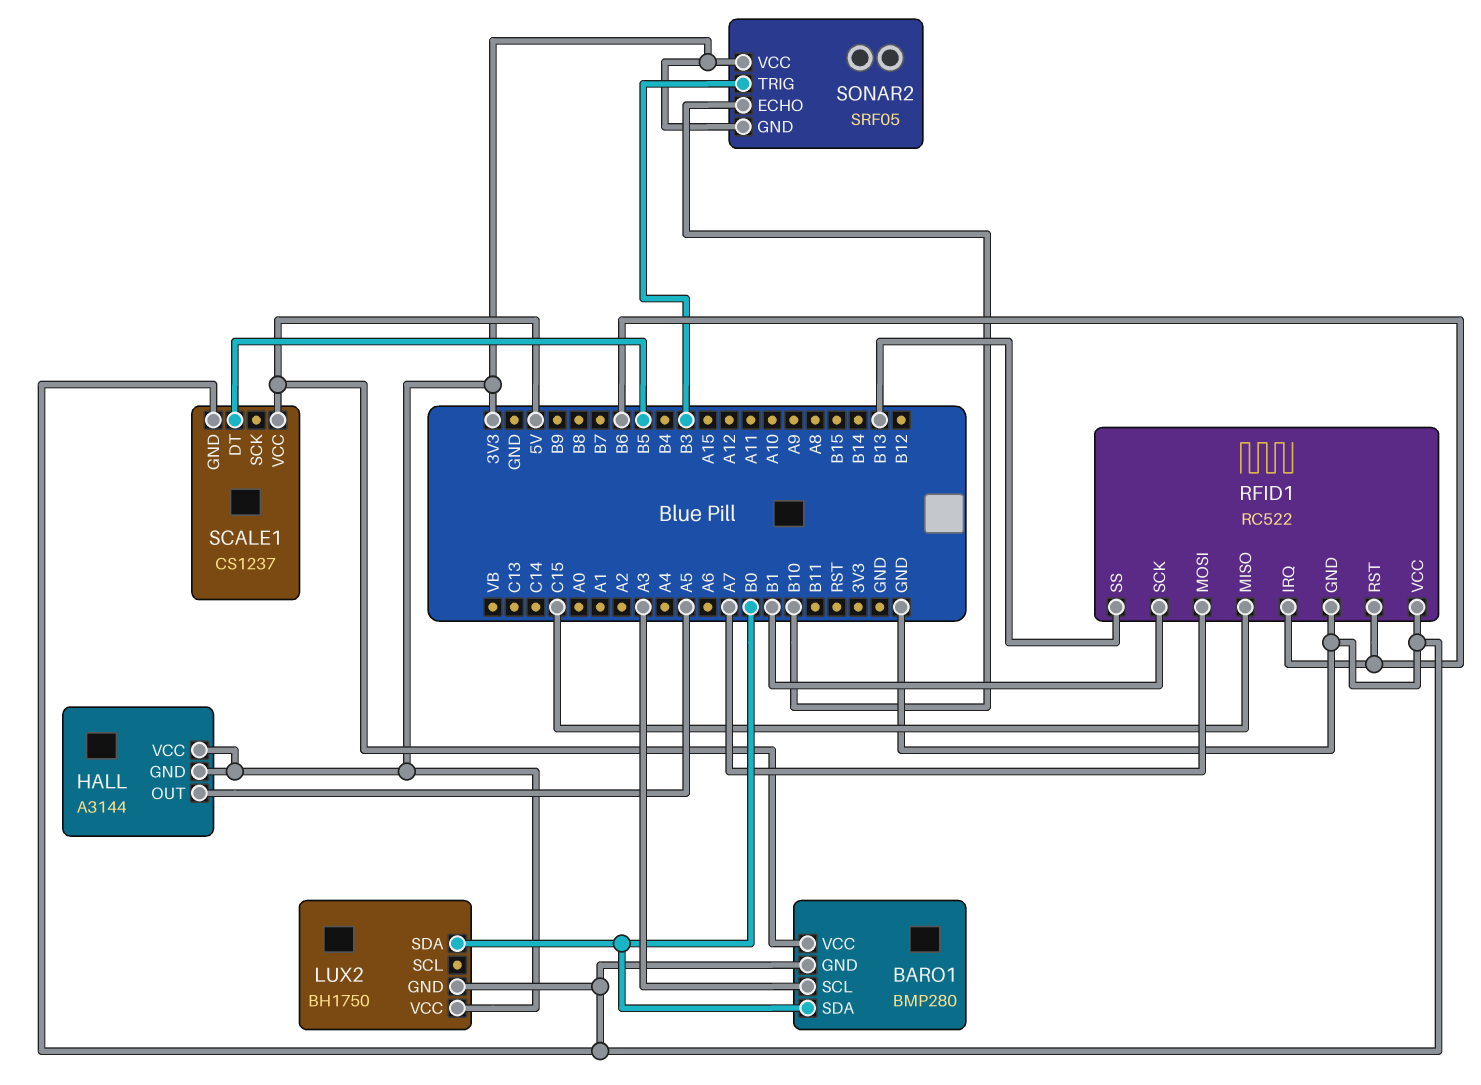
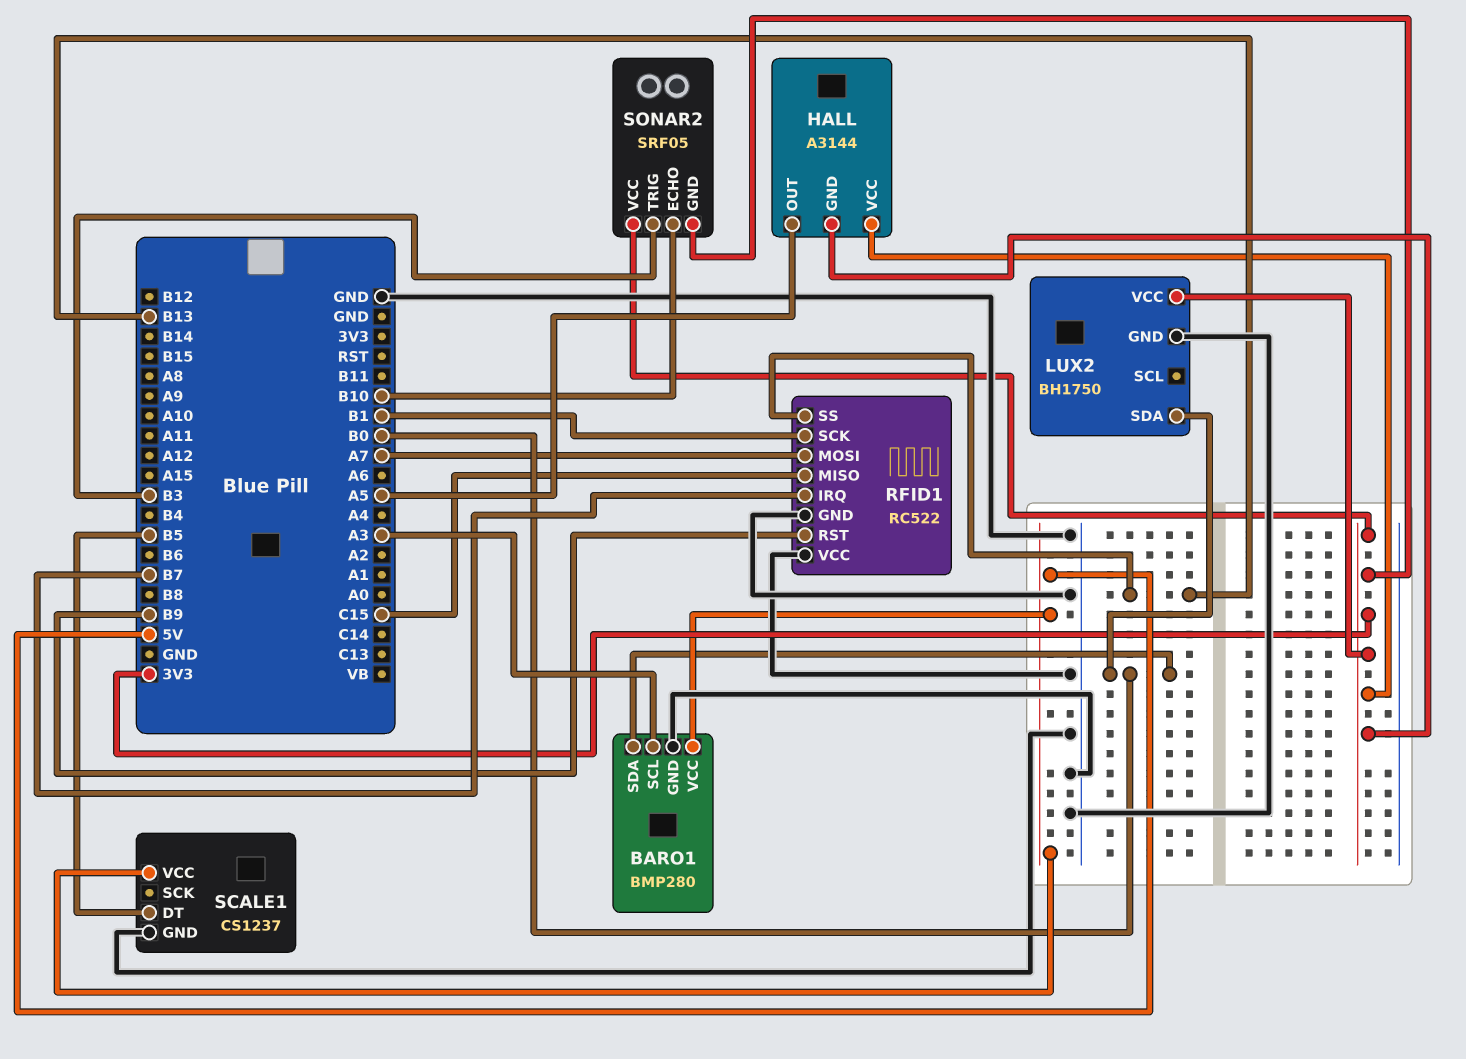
RFID1 pin IRQ: B6 -> B7
RFID1 pin RST: B6 -> B9

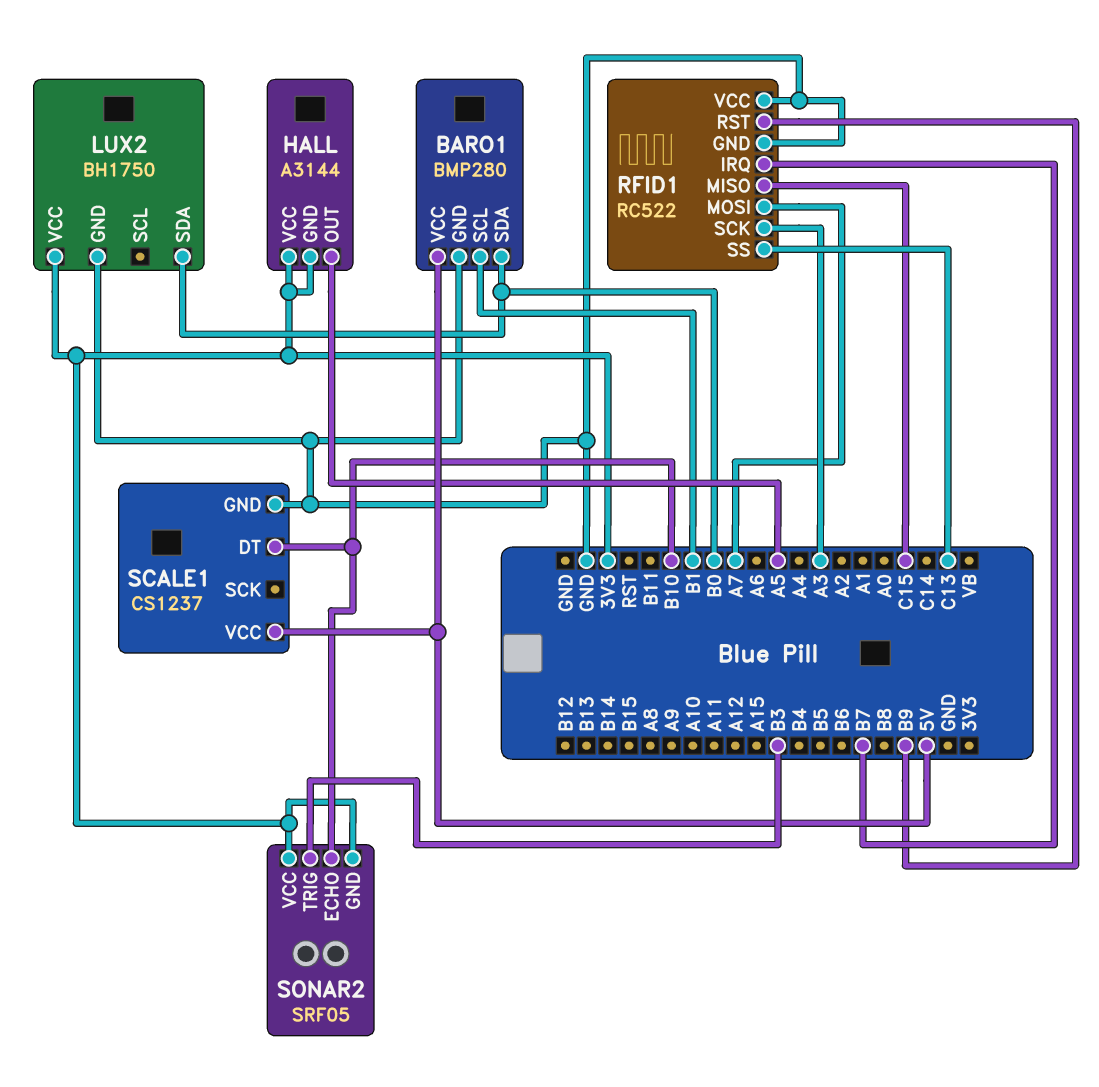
BARO1 pin SCL: A3 -> B1
RFID1 pin SCK: B1 -> A3
RFID1 pin SS: B13 -> C13
SCALE1 pin DT: B5 -> B10

